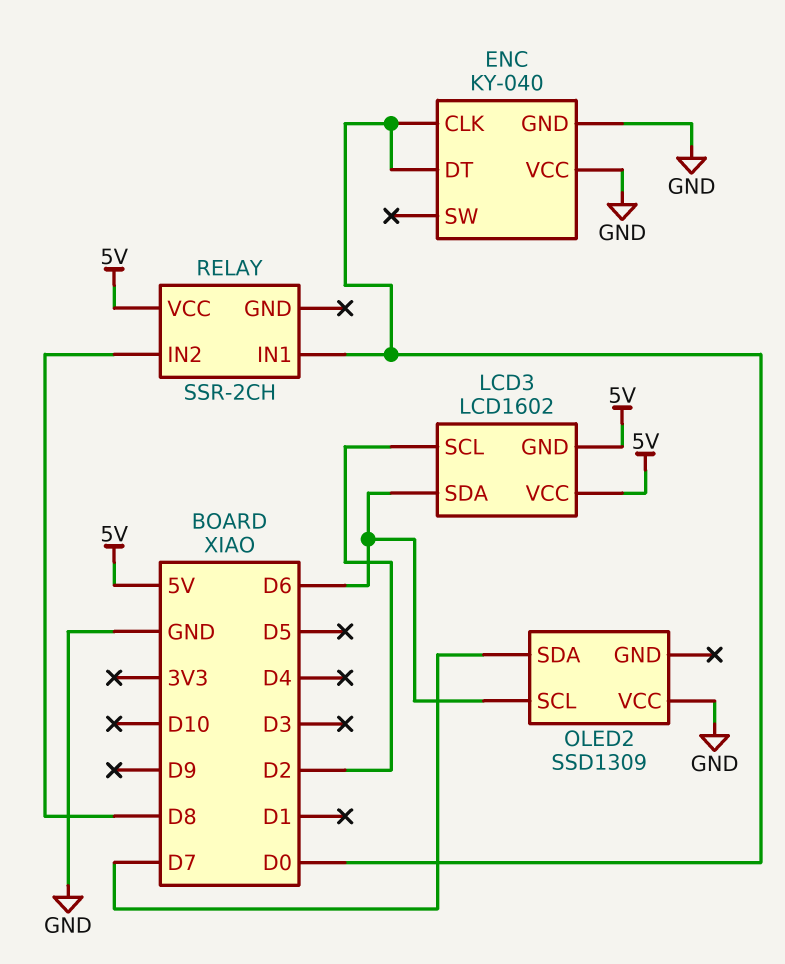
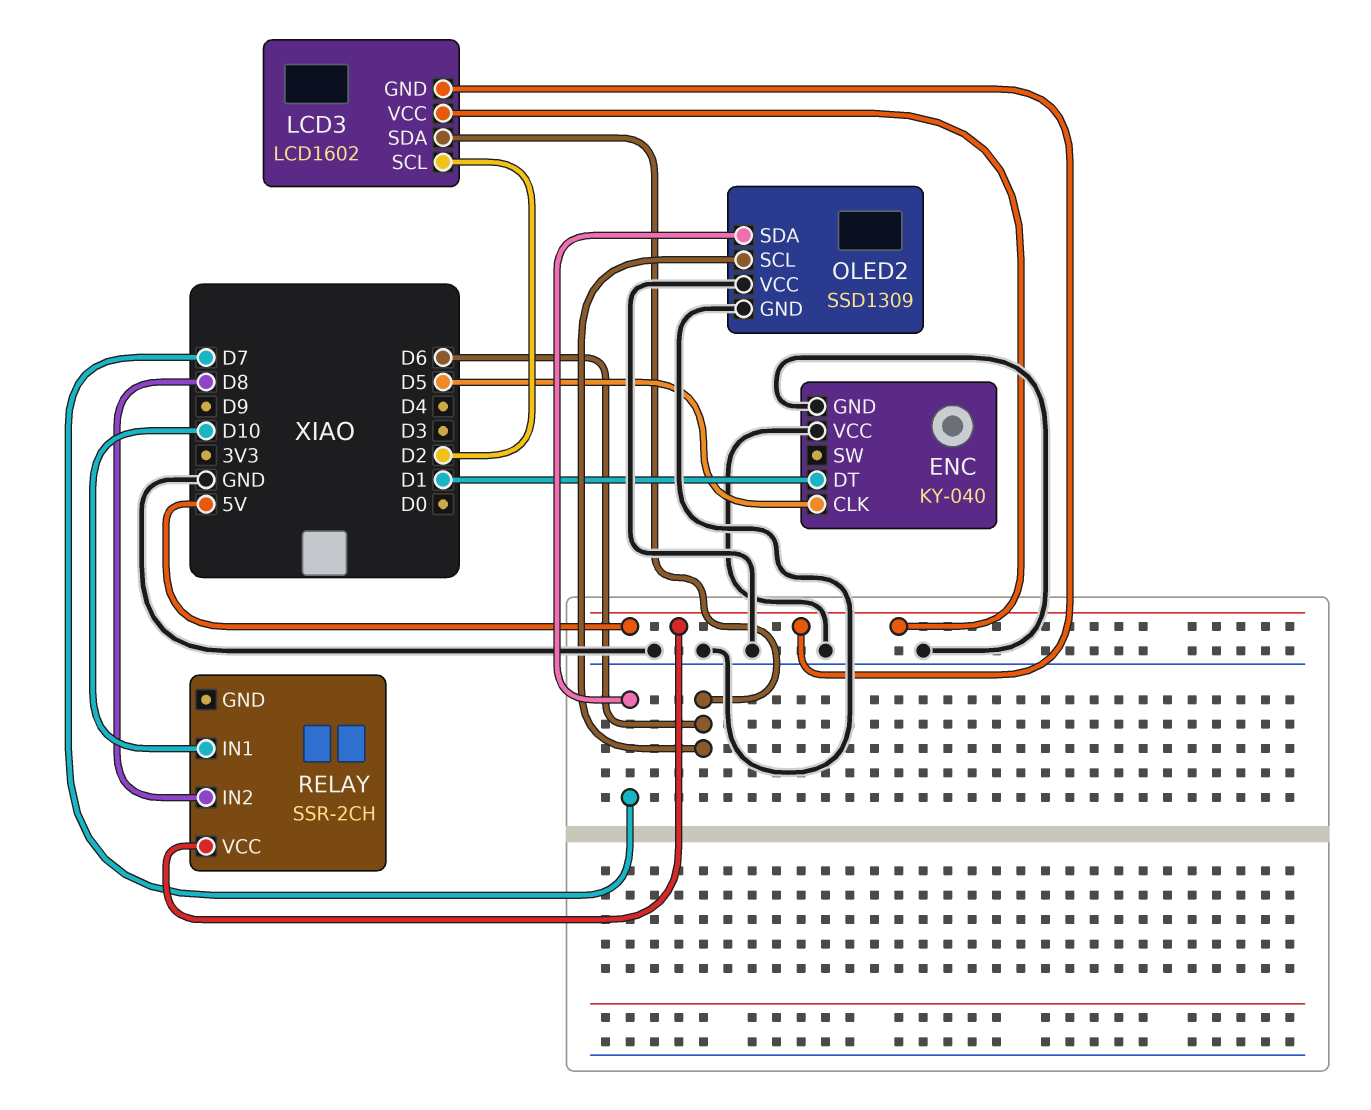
ENC pin CLK: D0 -> D5
ENC pin DT: D0 -> D1
OLED2 pin GND: none -> GND
RELAY pin IN1: D0 -> D10

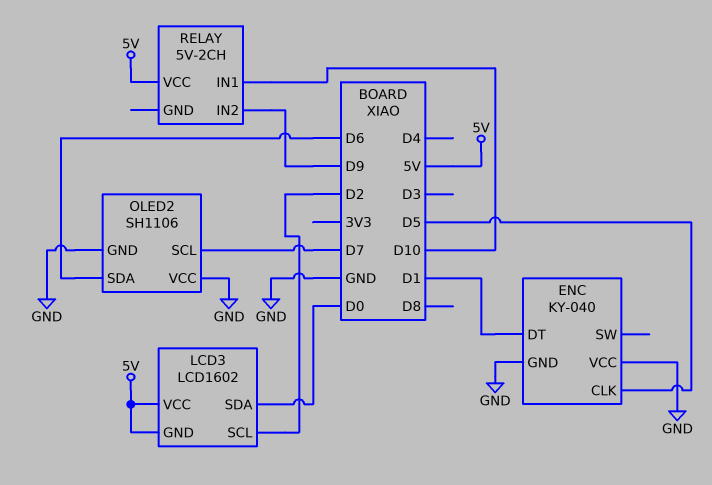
LCD3 pin SDA: D6 -> D0
OLED2: SSD1309 -> SH1106
OLED2 pin SCL: D6 -> D7
OLED2 pin SDA: D7 -> D6
RELAY: SSR-2CH -> 5V-2CH
RELAY pin IN2: D8 -> D9

